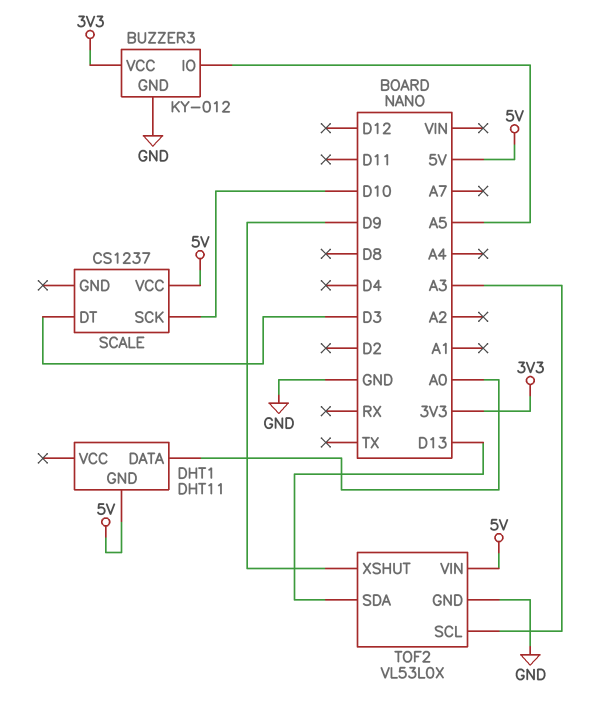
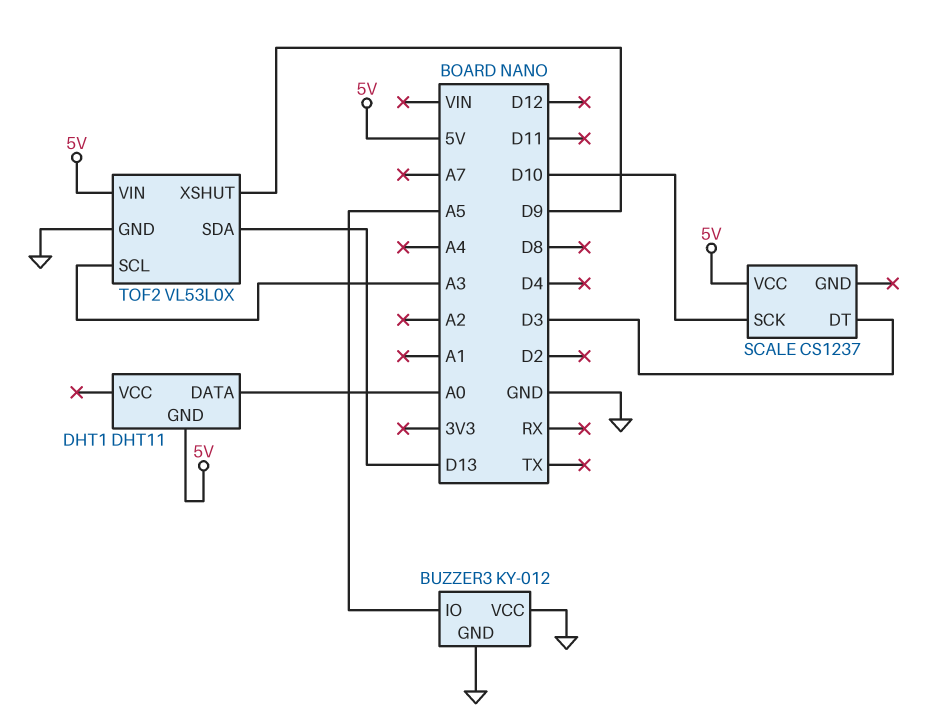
BUZZER3 pin VCC: 3V3 -> GND

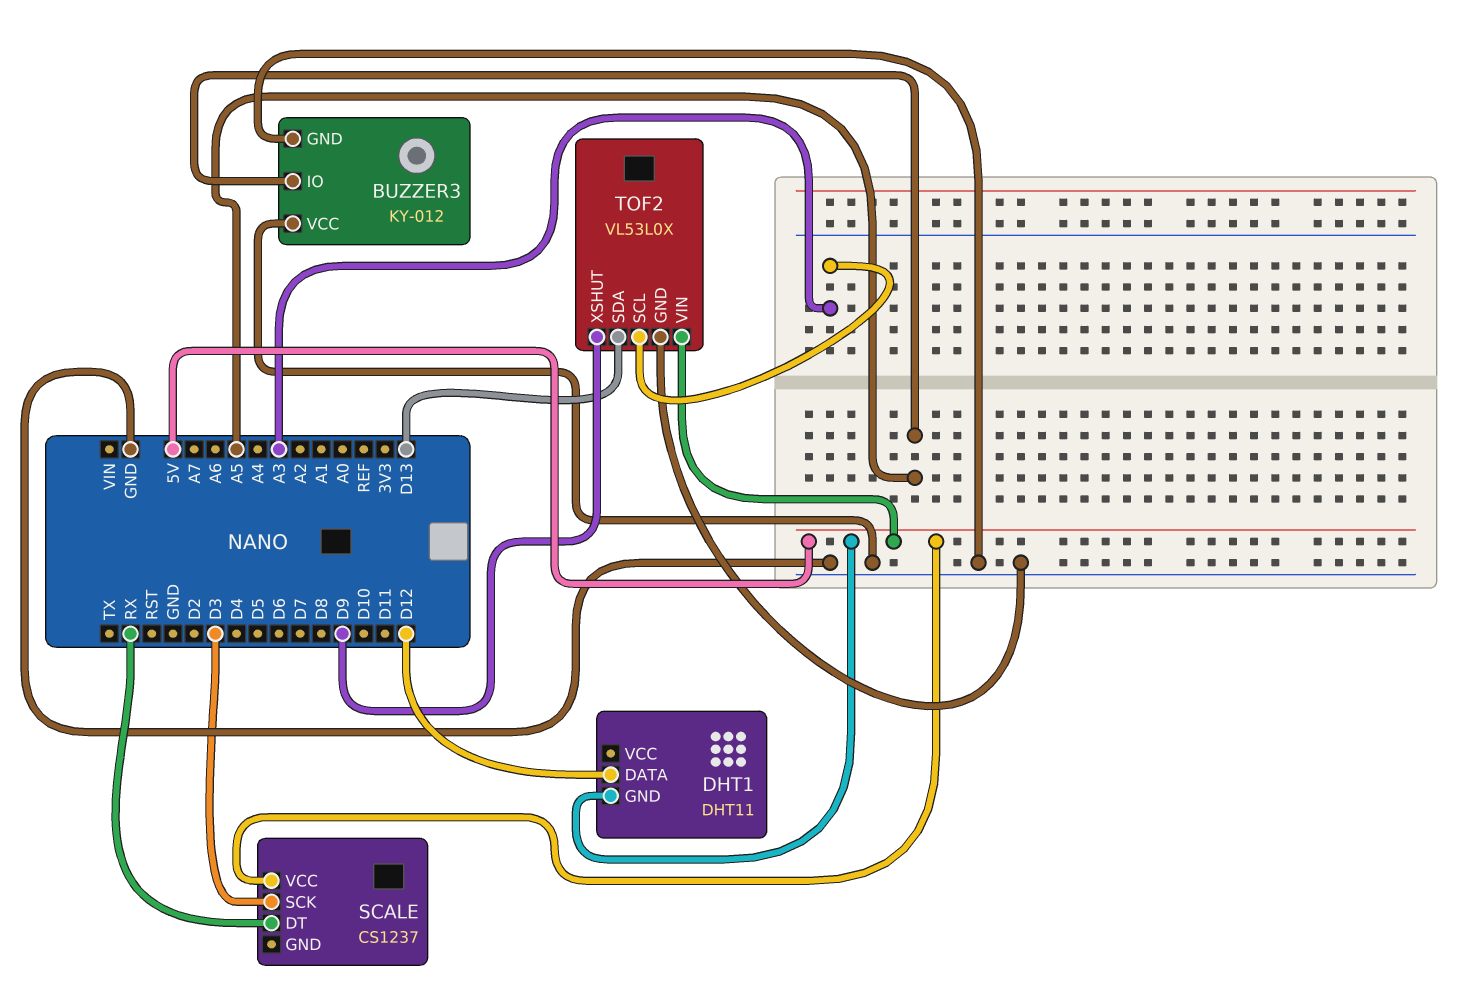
DHT1 pin DATA: A0 -> D12
SCALE pin DT: D3 -> RX
SCALE pin SCK: D10 -> D3

